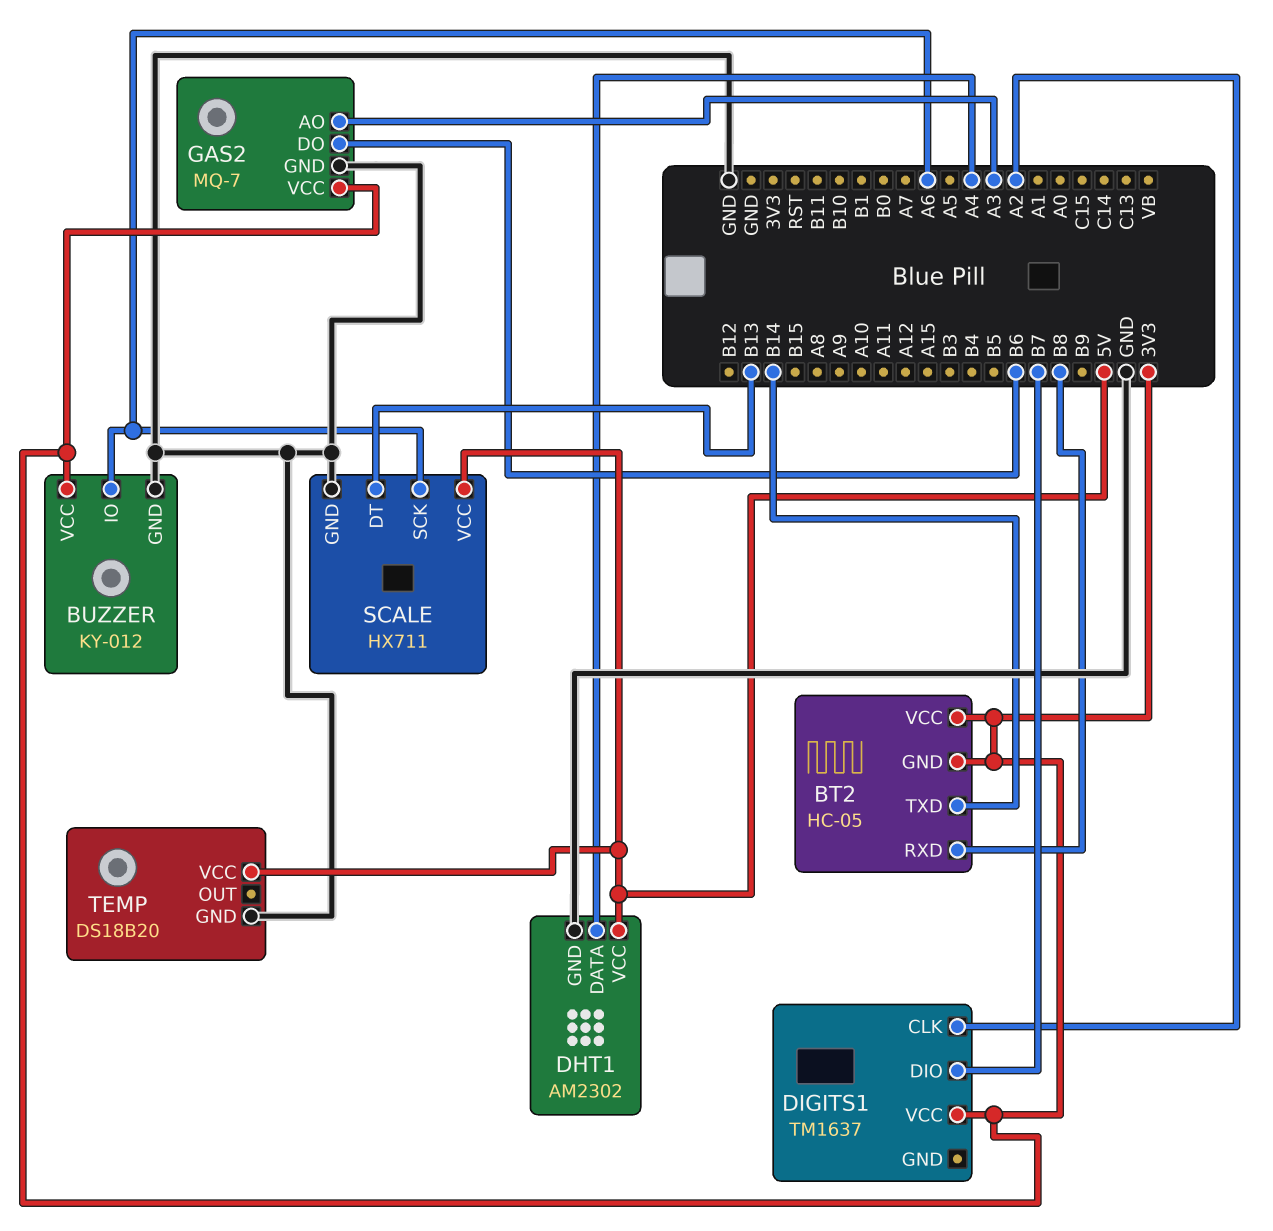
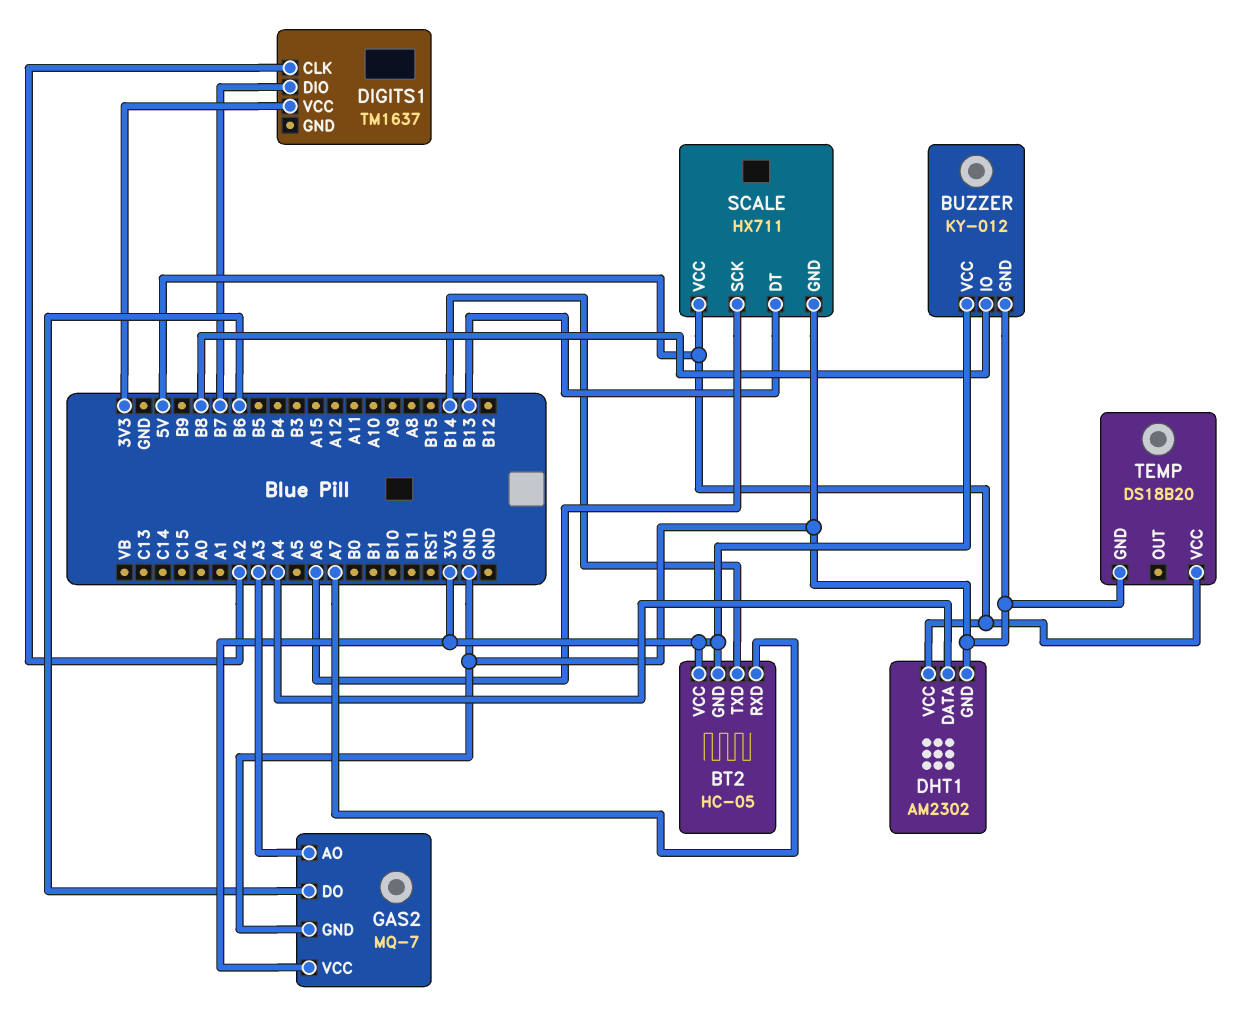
BT2 pin RXD: B8 -> A7
BUZZER pin IO: A6 -> B8

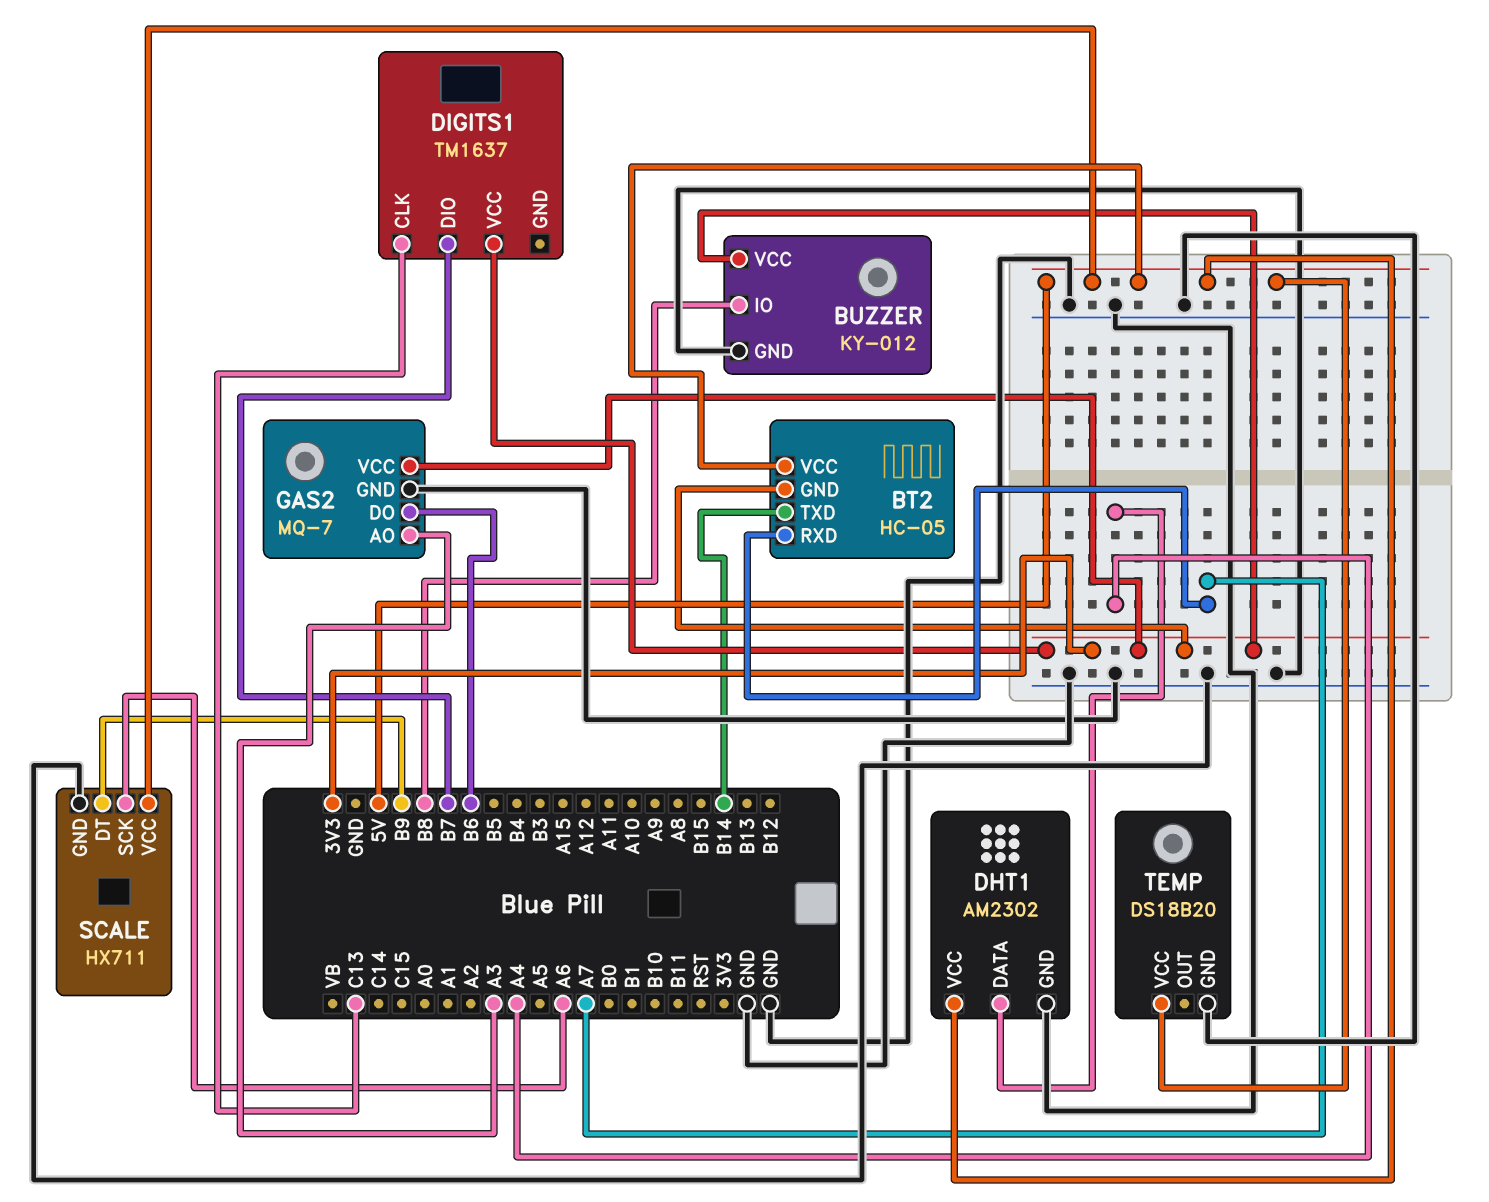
BT2 pin VCC: 3V3 -> 5V
DIGITS1 pin CLK: A2 -> C13
SCALE pin DT: B13 -> B9

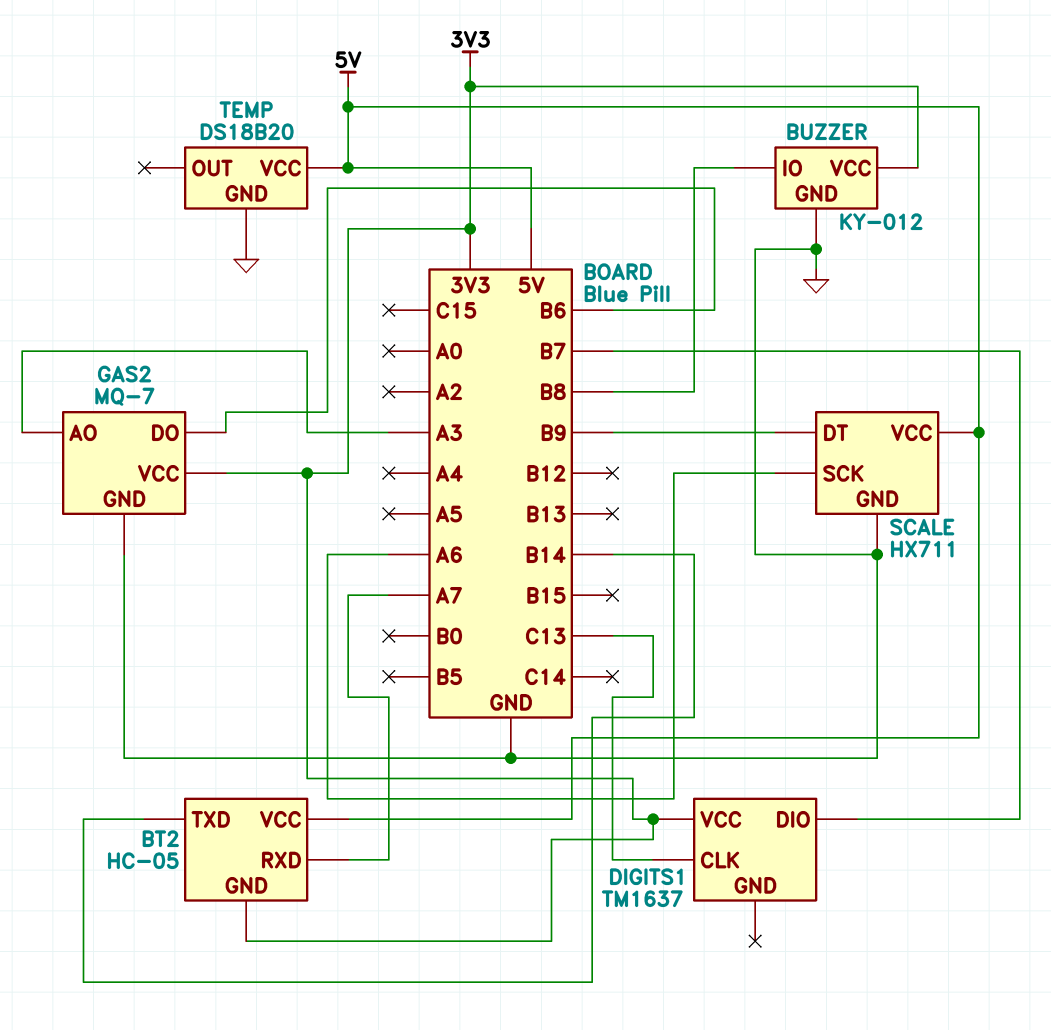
DHT1: AM2302 -> none
DHT1 pin DATA: A4 -> none
DHT1 pin GND: GND -> none
DHT1 pin VCC: 5V -> none

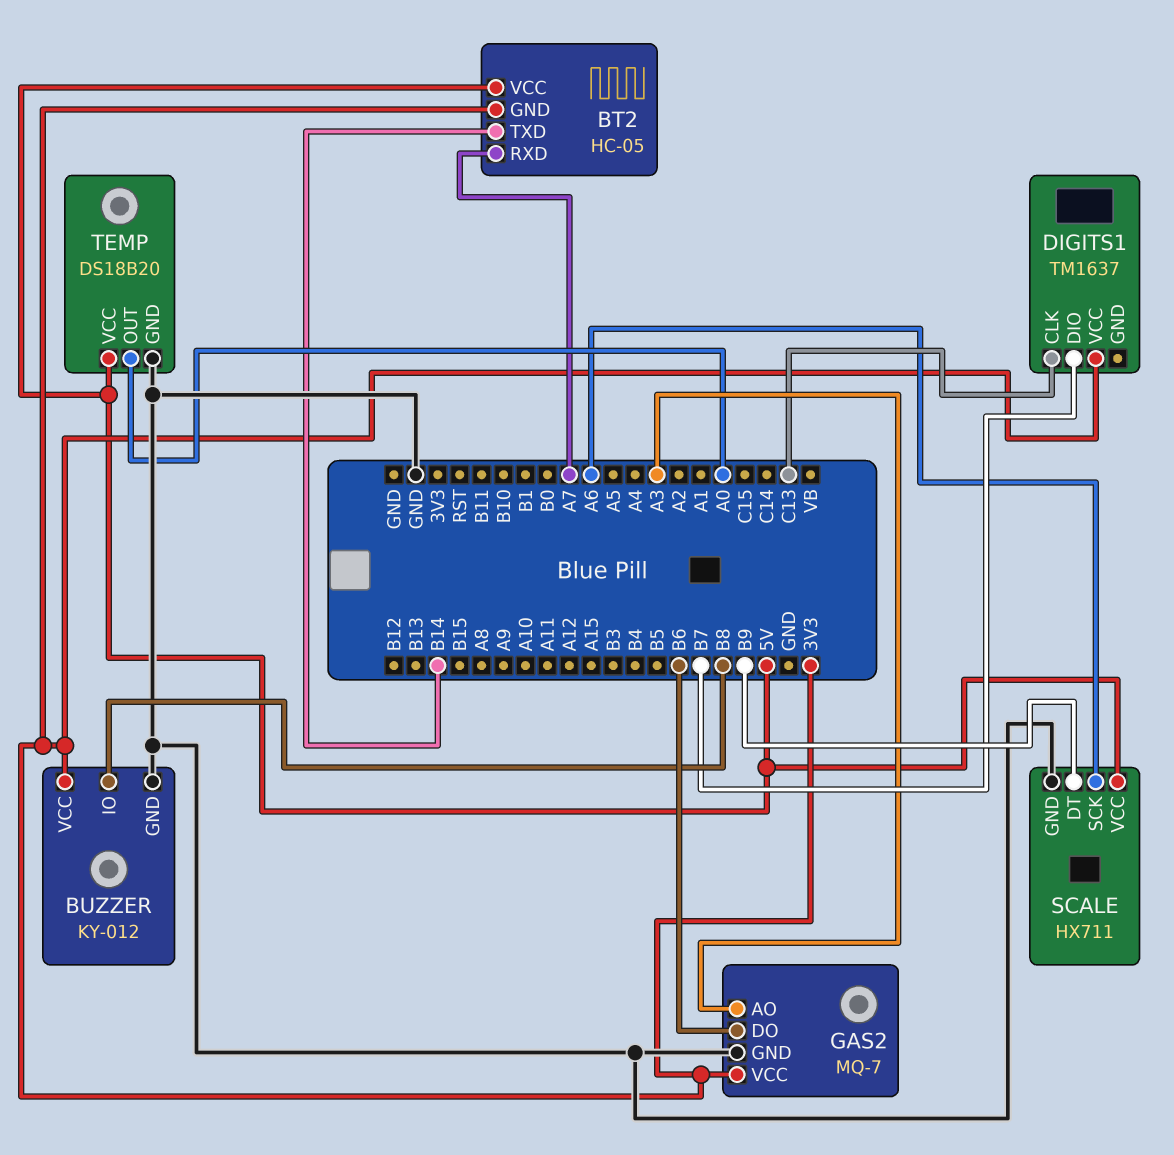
TEMP pin OUT: none -> A0

